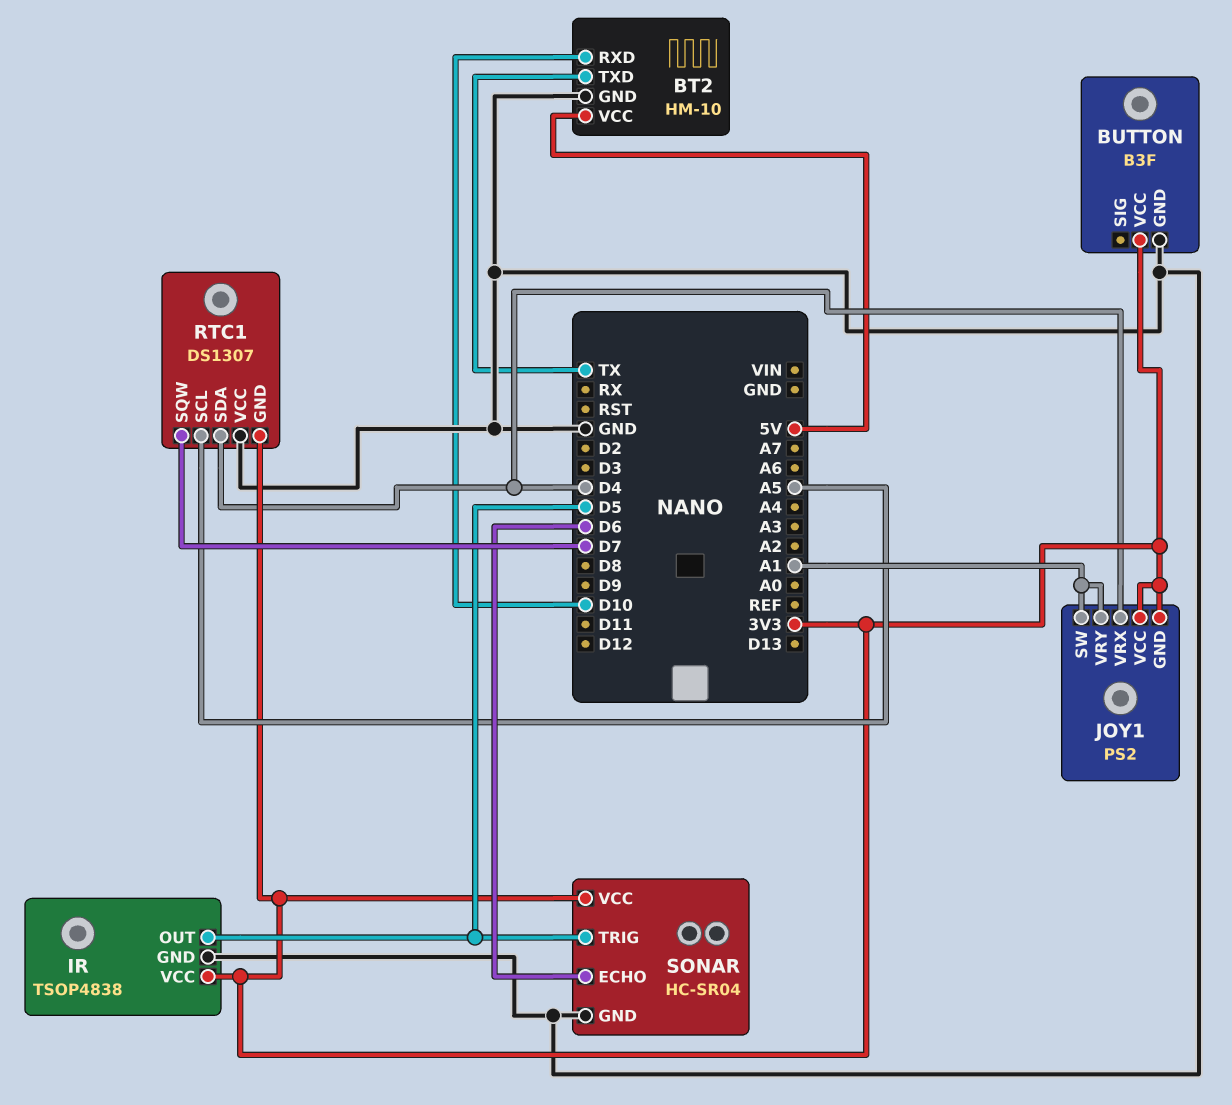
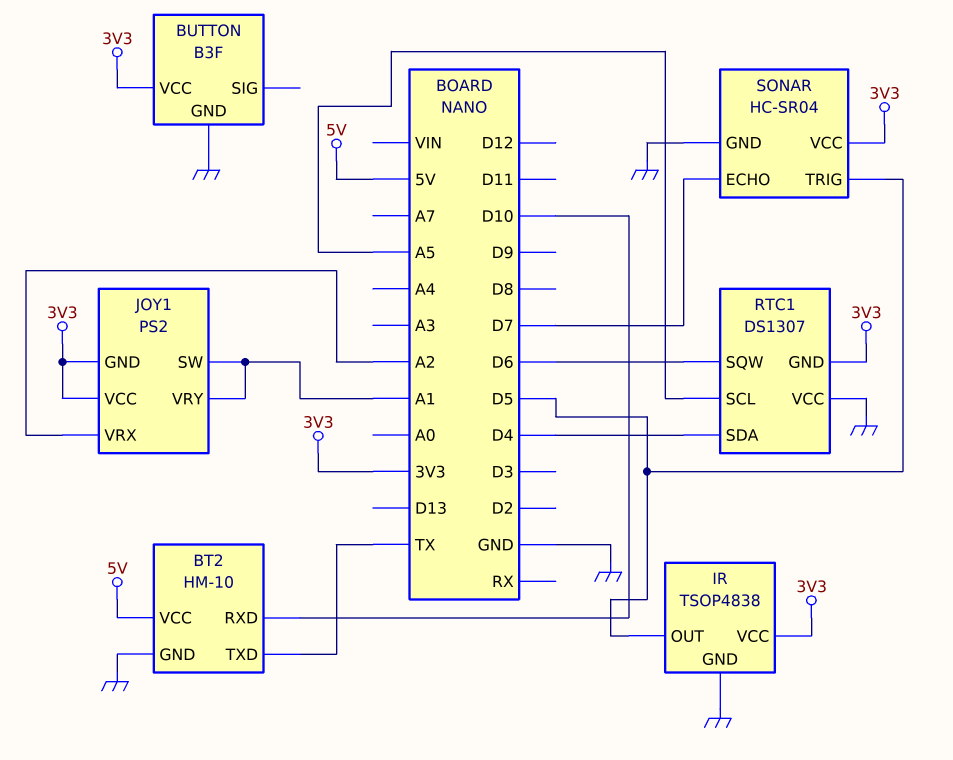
JOY1 pin VRX: D4 -> A2
RTC1 pin SQW: D7 -> D6
SONAR pin ECHO: D6 -> D7

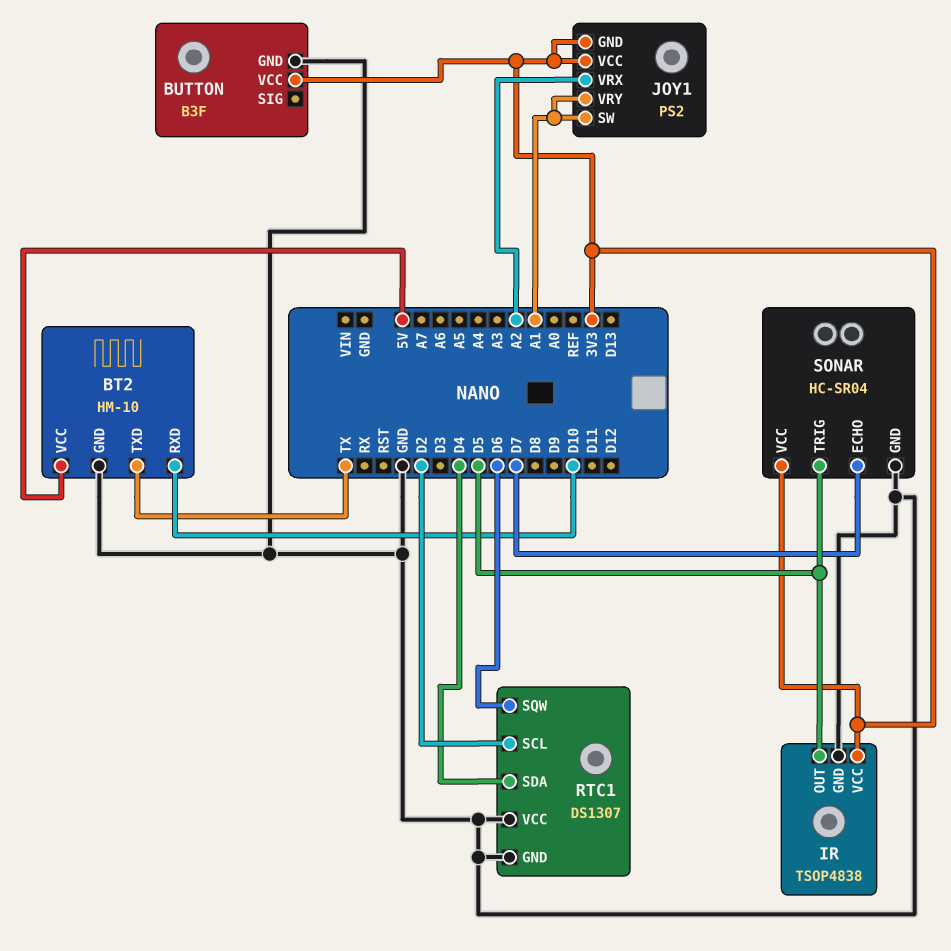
RTC1 pin GND: 3V3 -> GND
RTC1 pin SCL: A5 -> D2

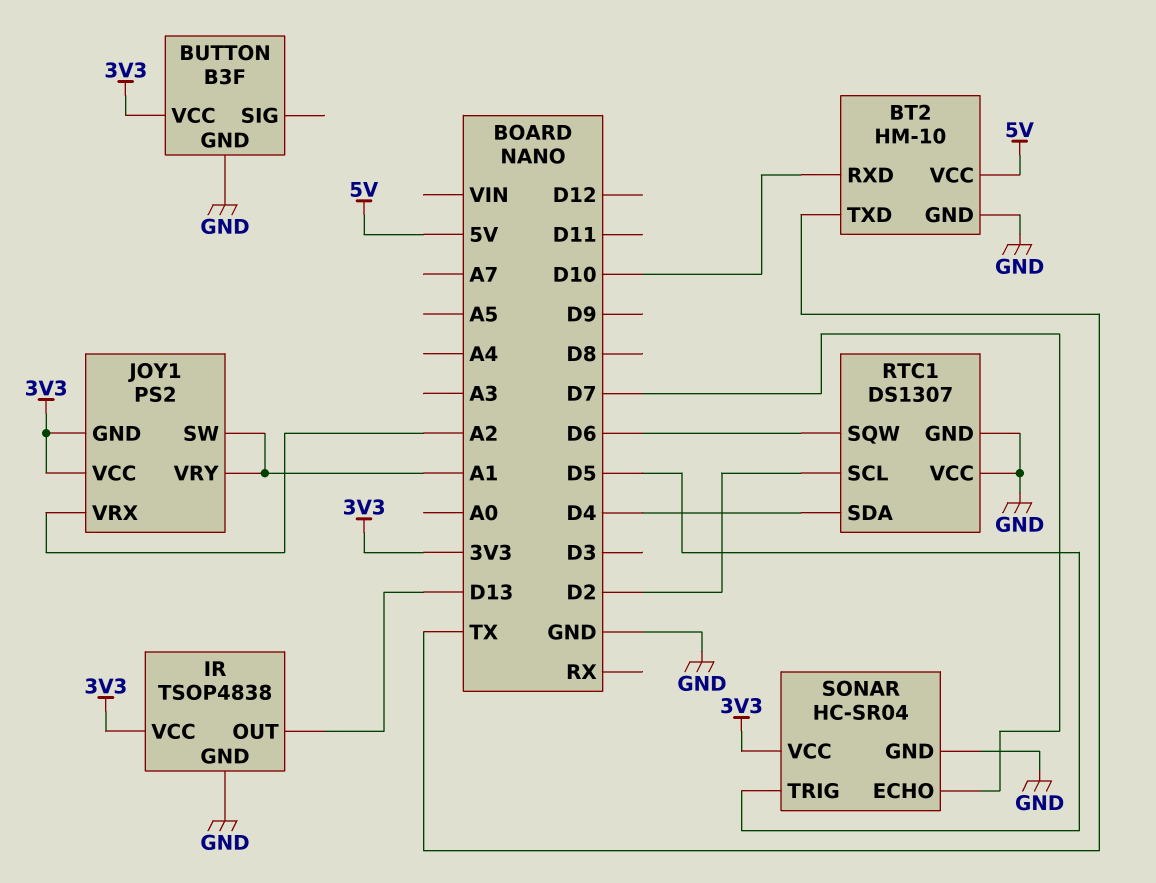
IR pin OUT: D5 -> D13

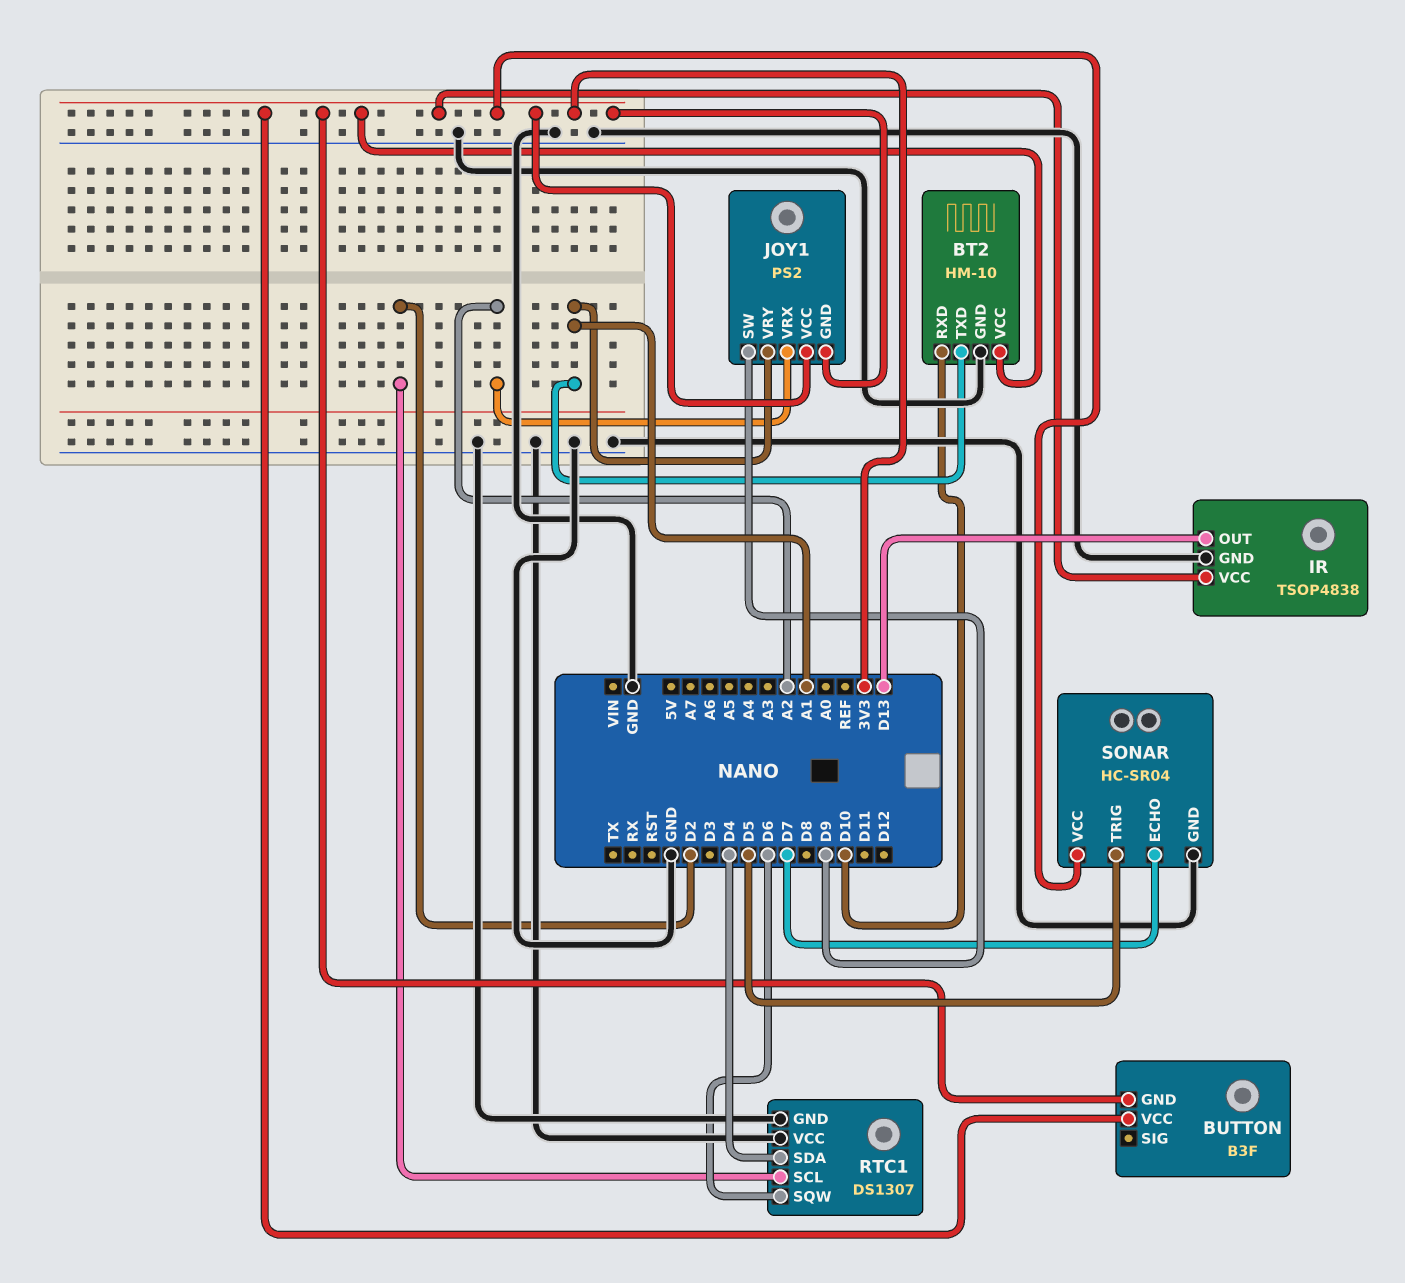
BT2 pin TXD: TX -> A1
BT2 pin VCC: 5V -> 3V3
BUTTON pin GND: GND -> 3V3
JOY1 pin SW: A1 -> D9

